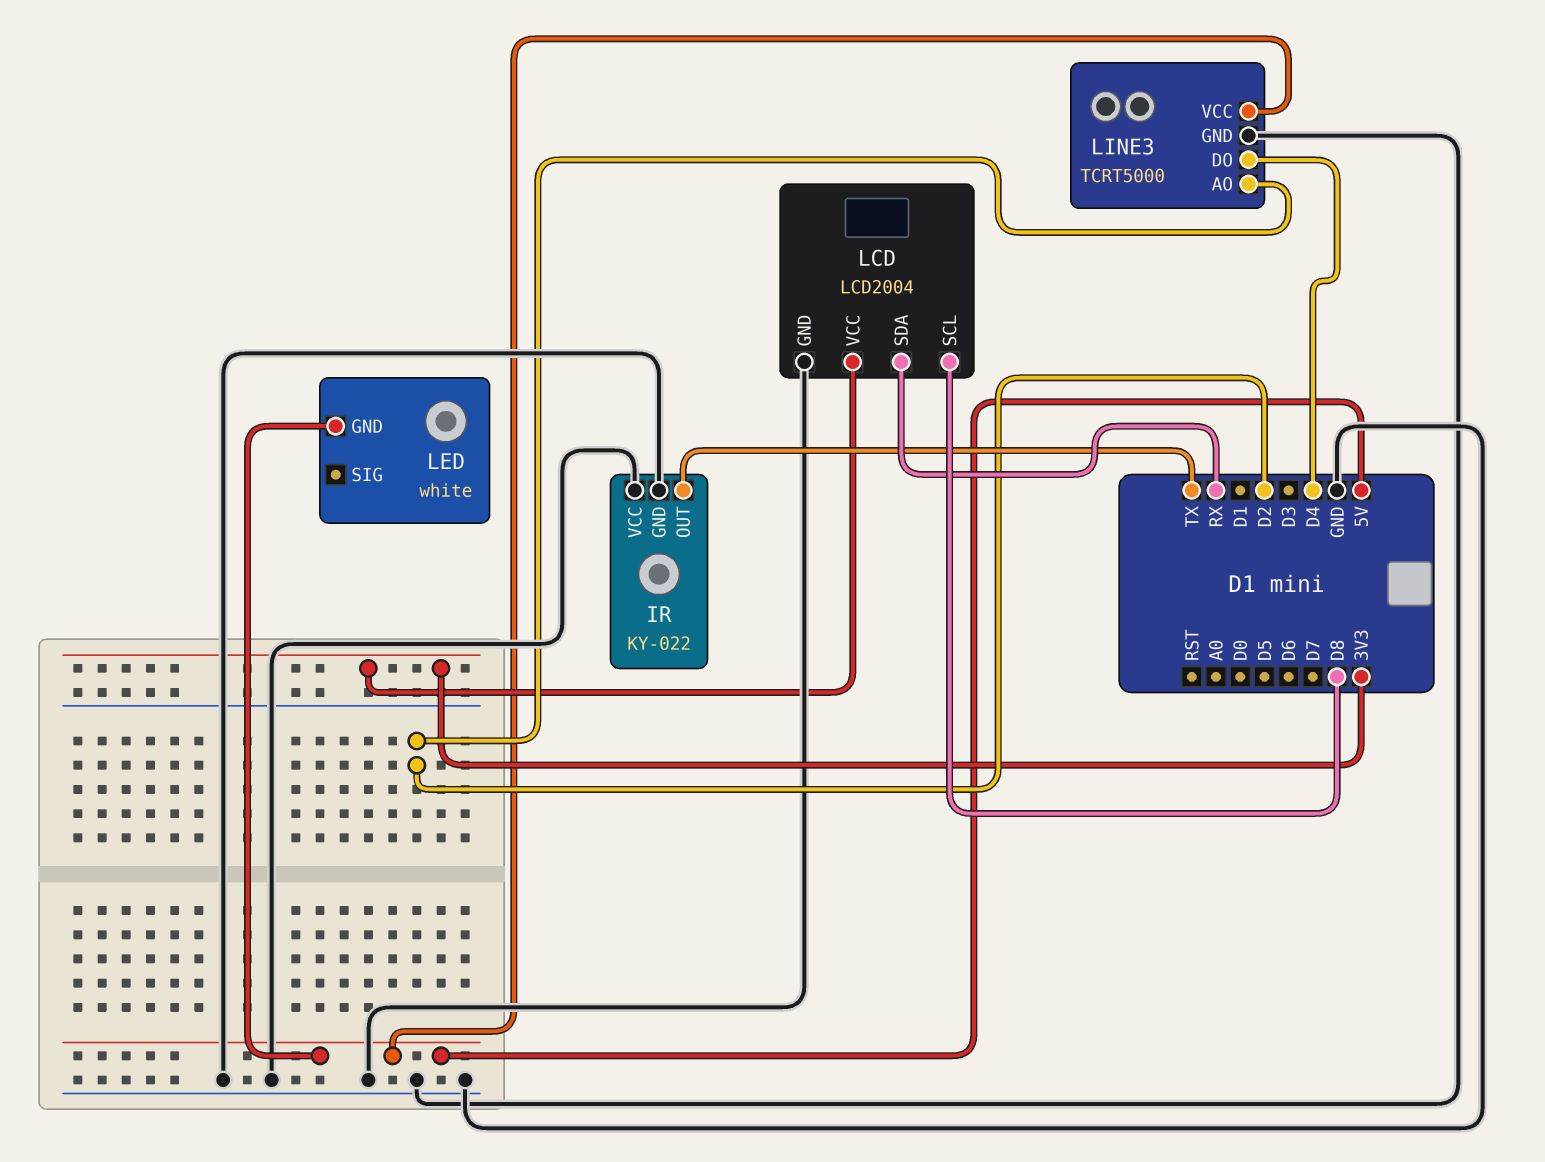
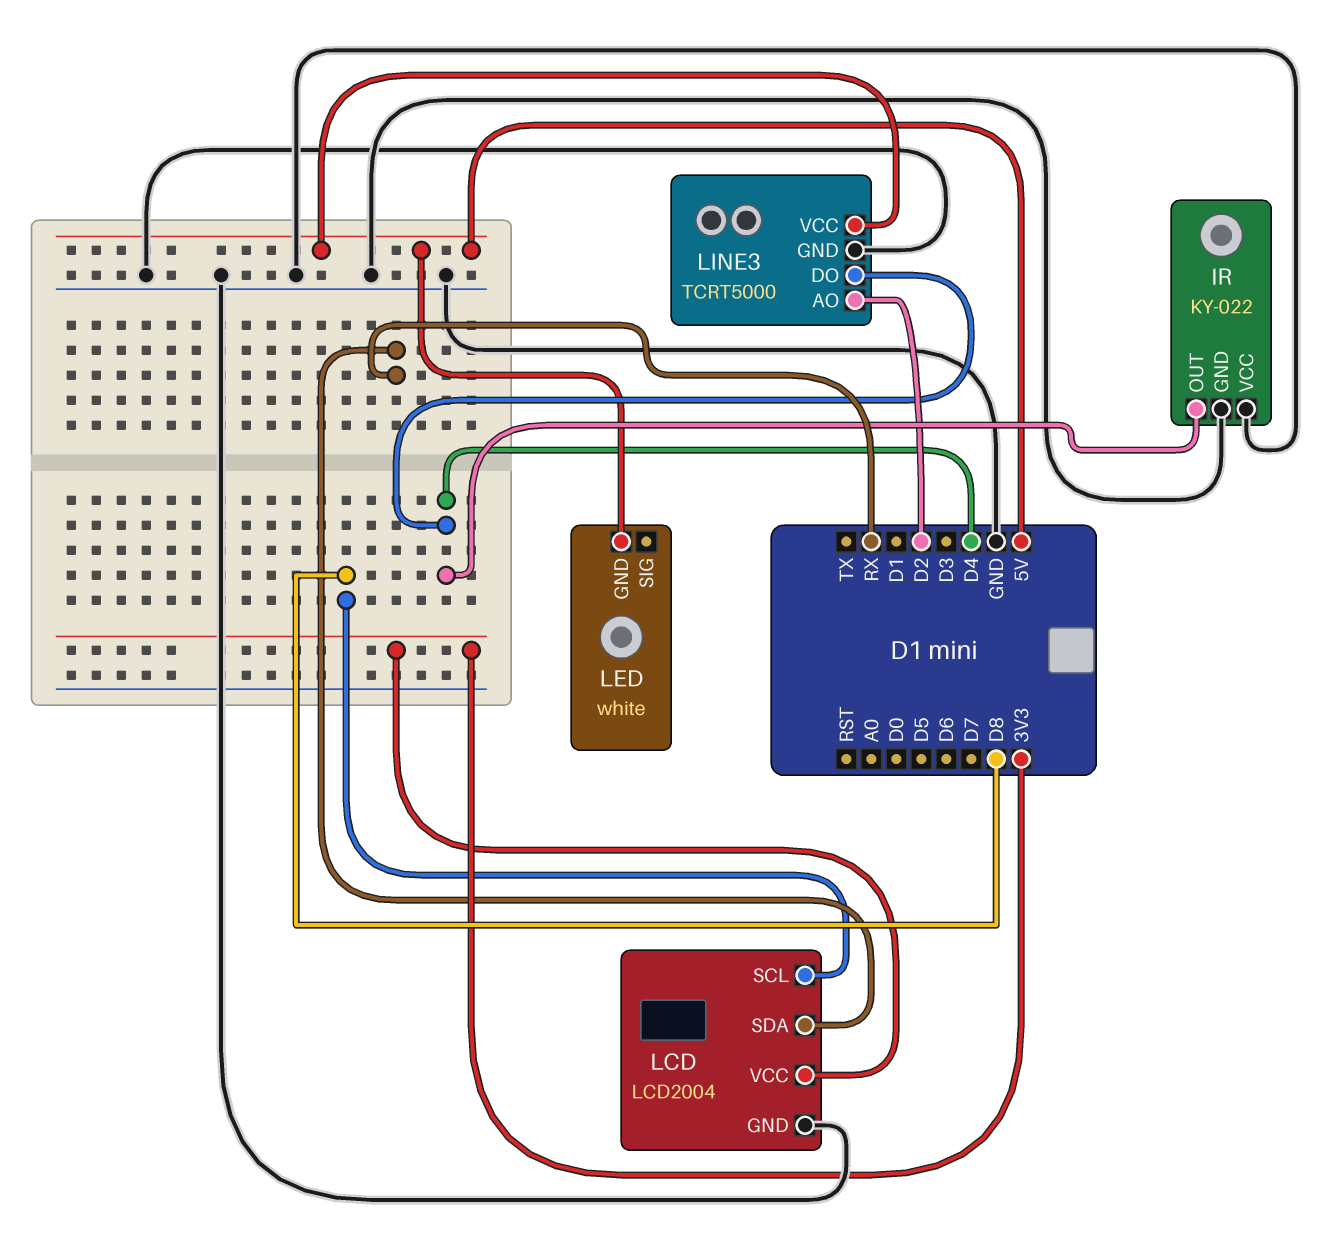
IR pin OUT: TX -> D4

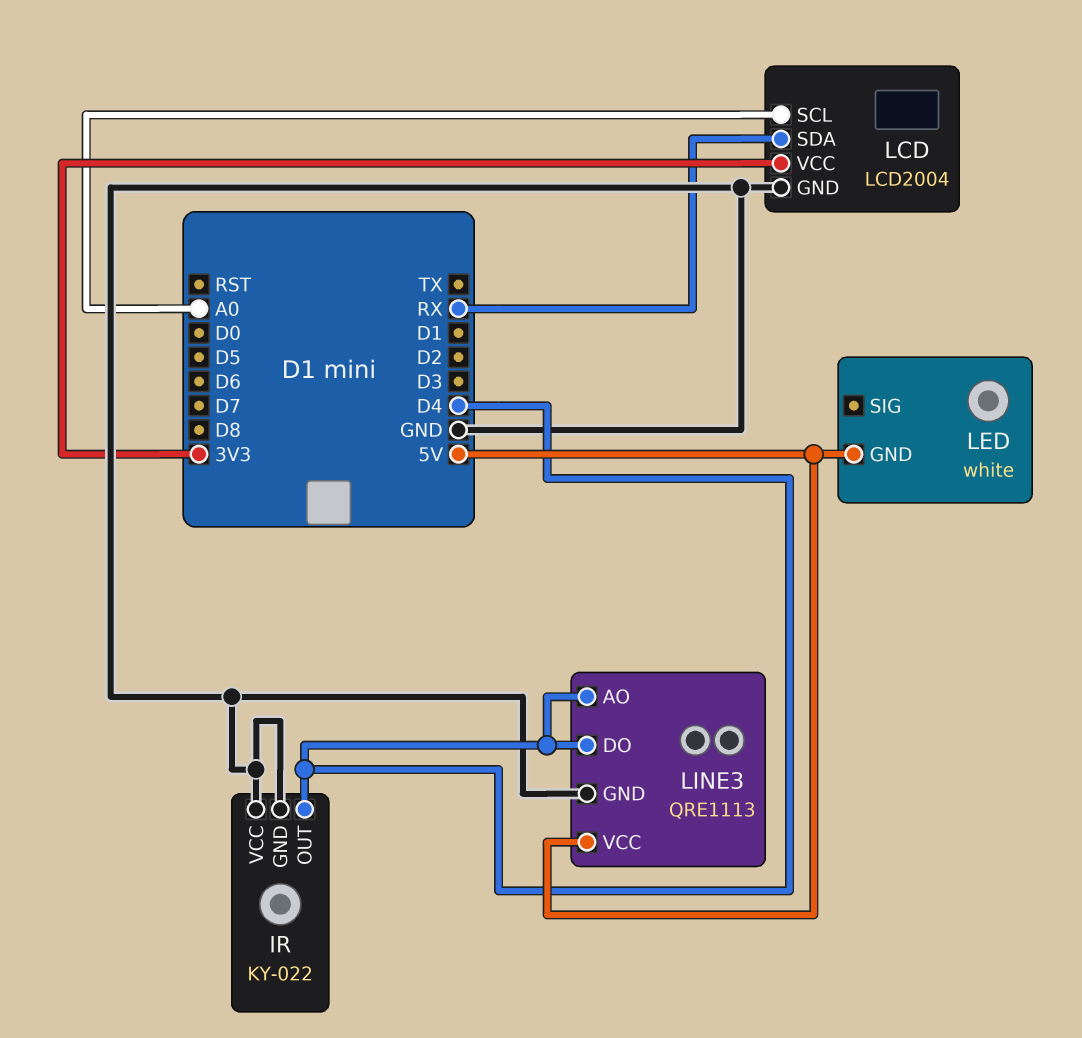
LCD pin SCL: D8 -> A0
LINE3: TCRT5000 -> QRE1113
LINE3 pin AO: D2 -> D4

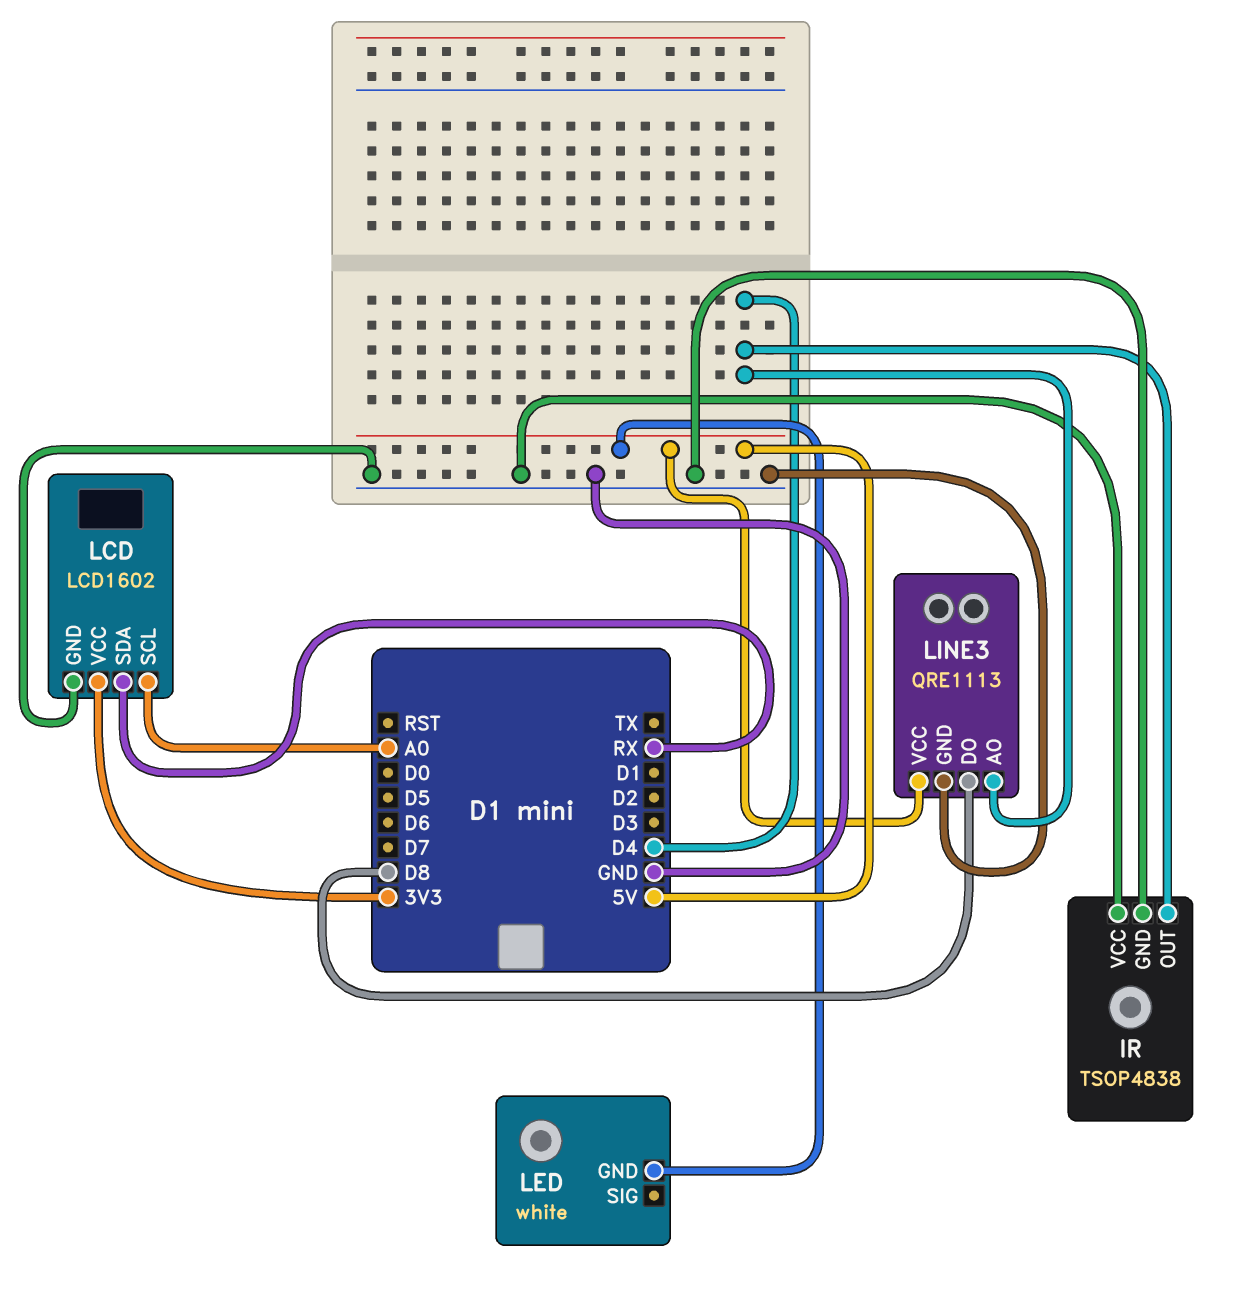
IR: KY-022 -> TSOP4838
LCD: LCD2004 -> LCD1602
LINE3 pin DO: D4 -> D8

